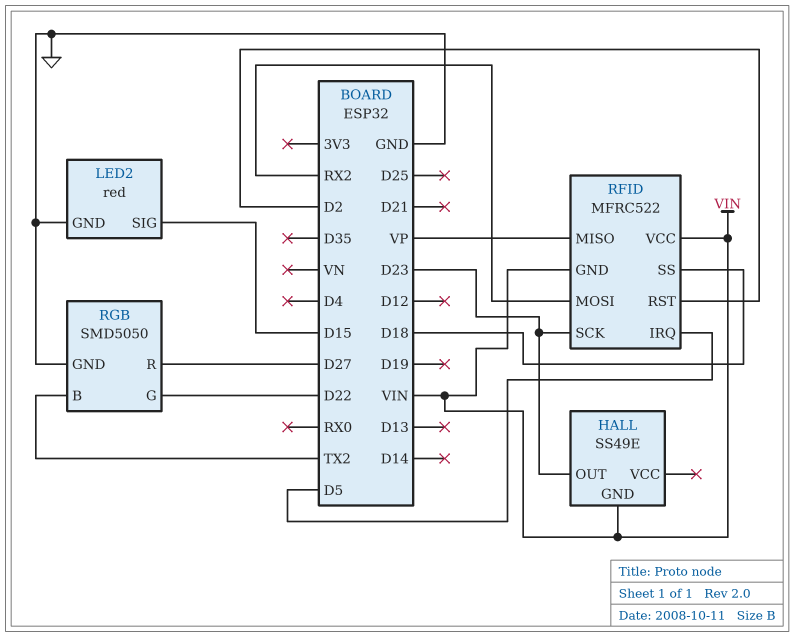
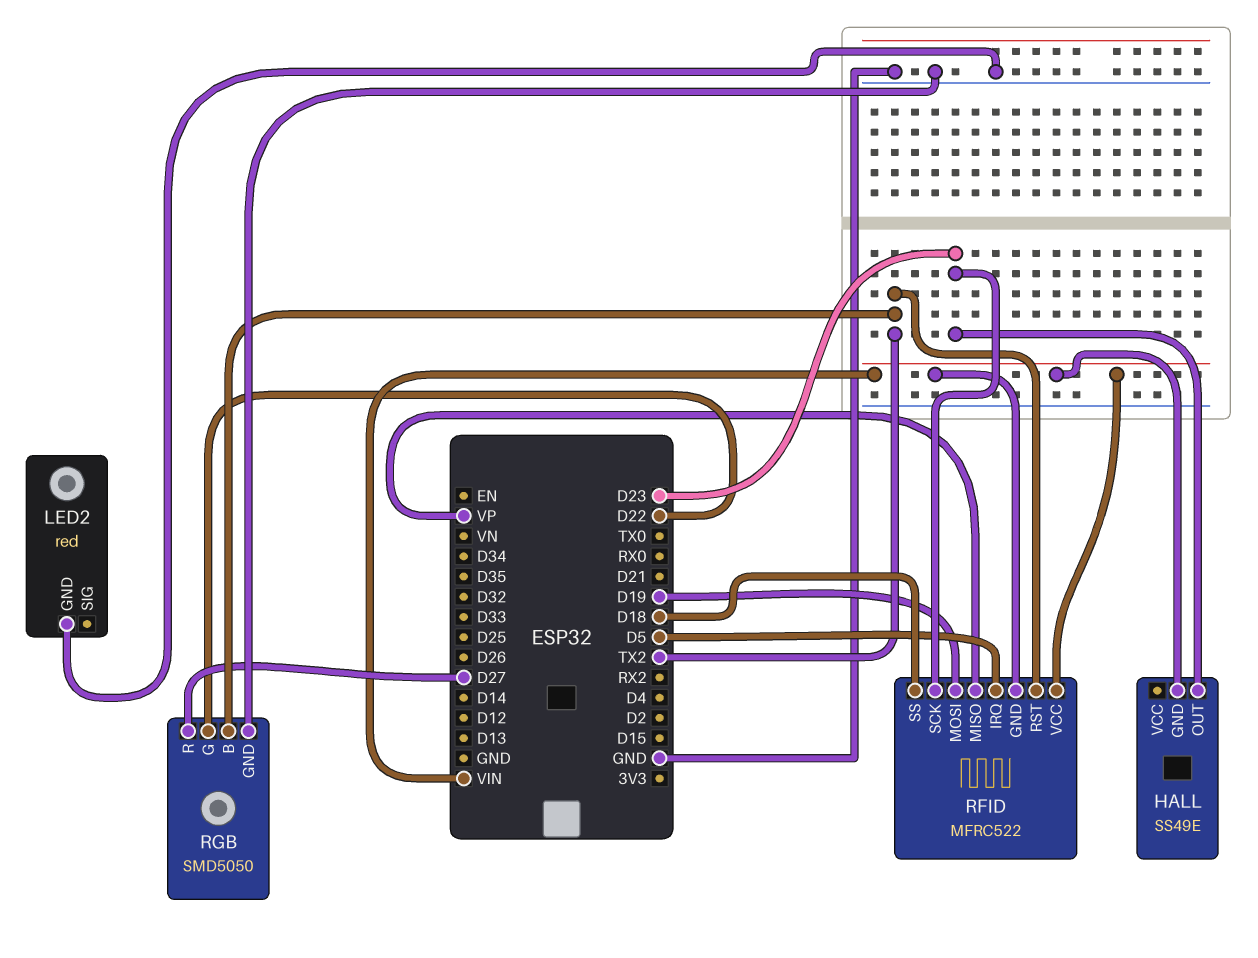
LED2 pin SIG: D15 -> none
RFID pin MOSI: RX2 -> D19
RFID pin RST: D2 -> TX2

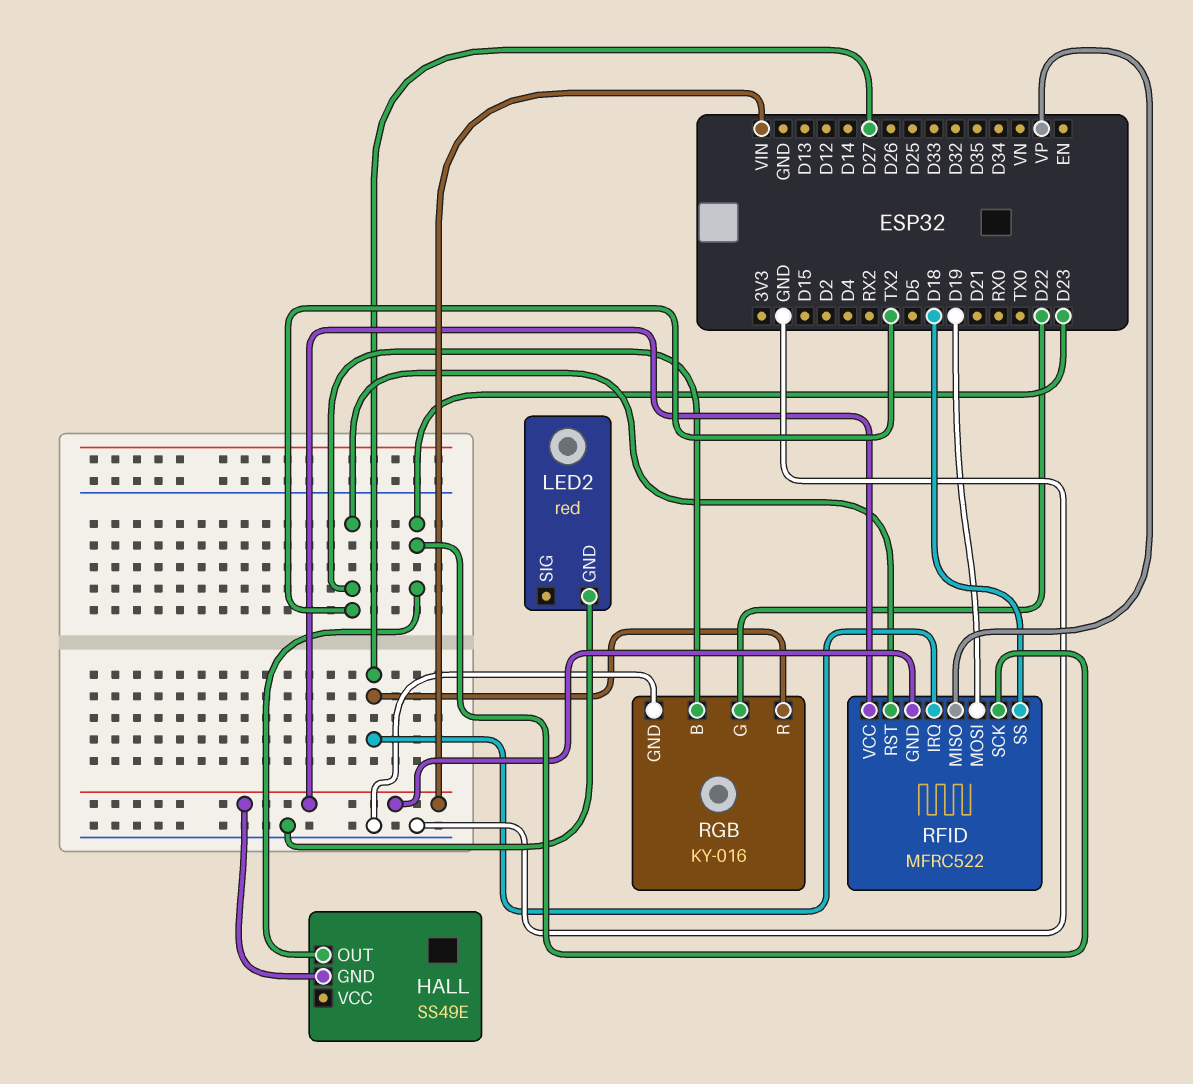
RFID pin IRQ: D5 -> D27
RGB: SMD5050 -> KY-016

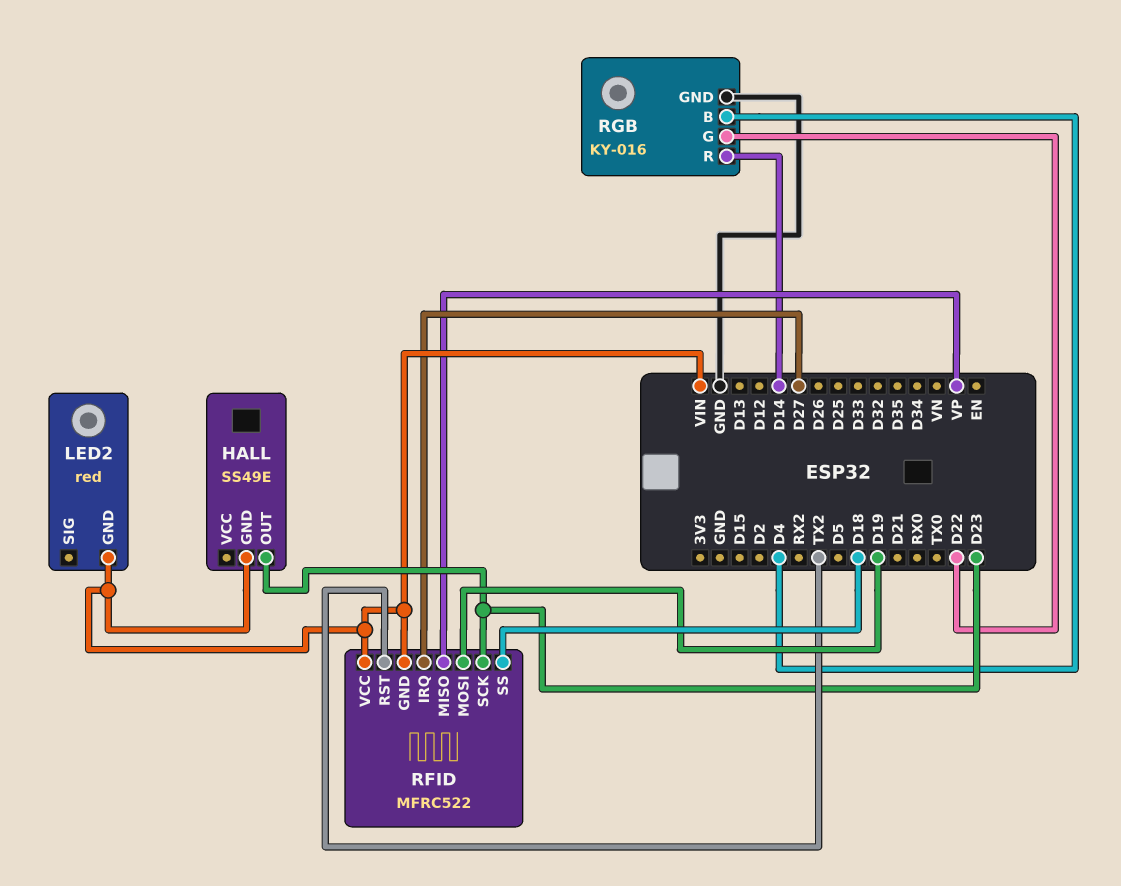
LED2 pin GND: GND -> VIN
RGB pin B: TX2 -> D4
RGB pin R: D27 -> D14

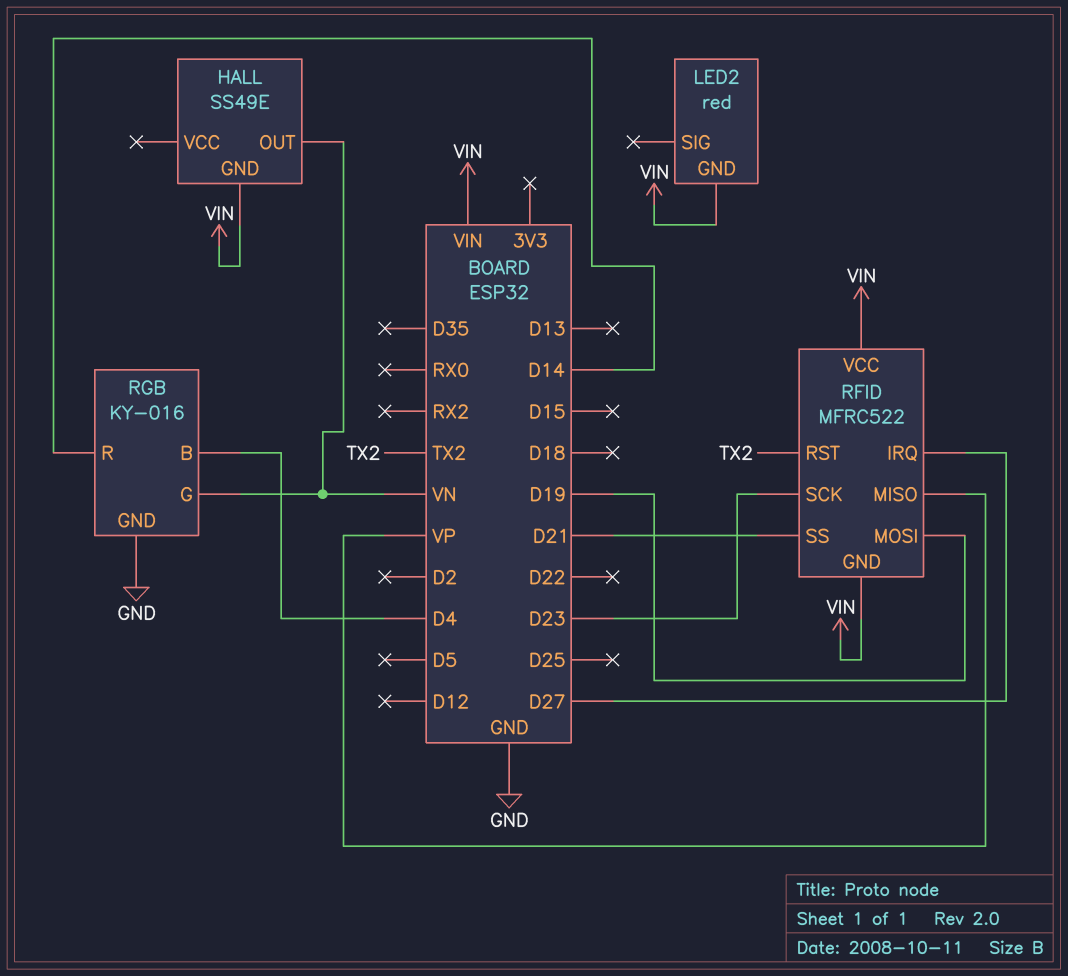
HALL pin OUT: D23 -> VN
RFID pin SS: D18 -> D21
RGB pin G: D22 -> VN

